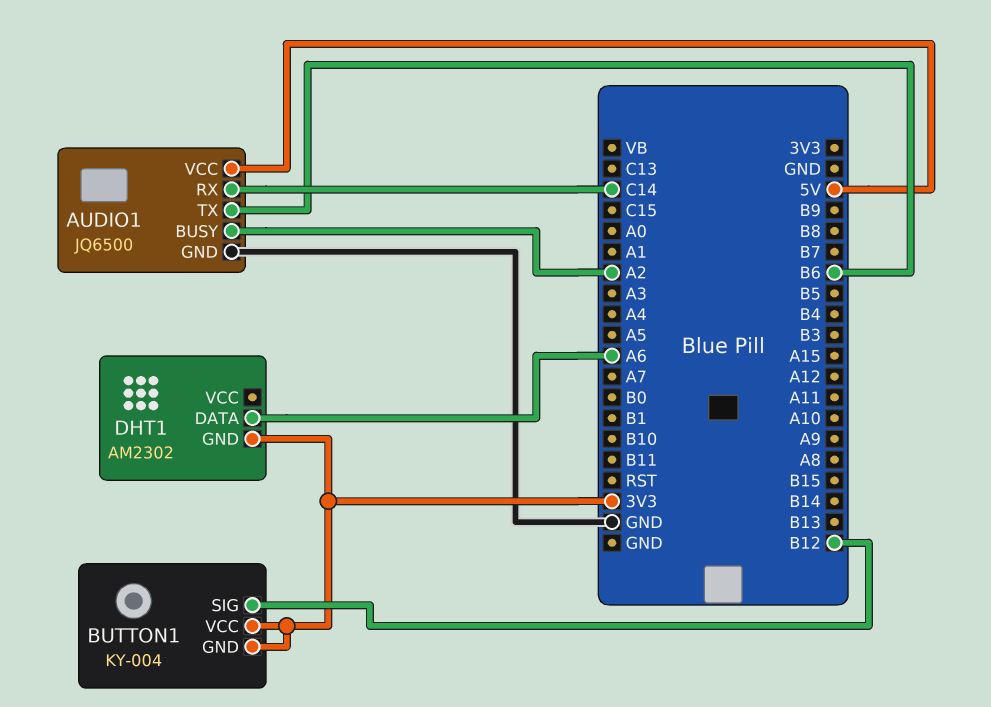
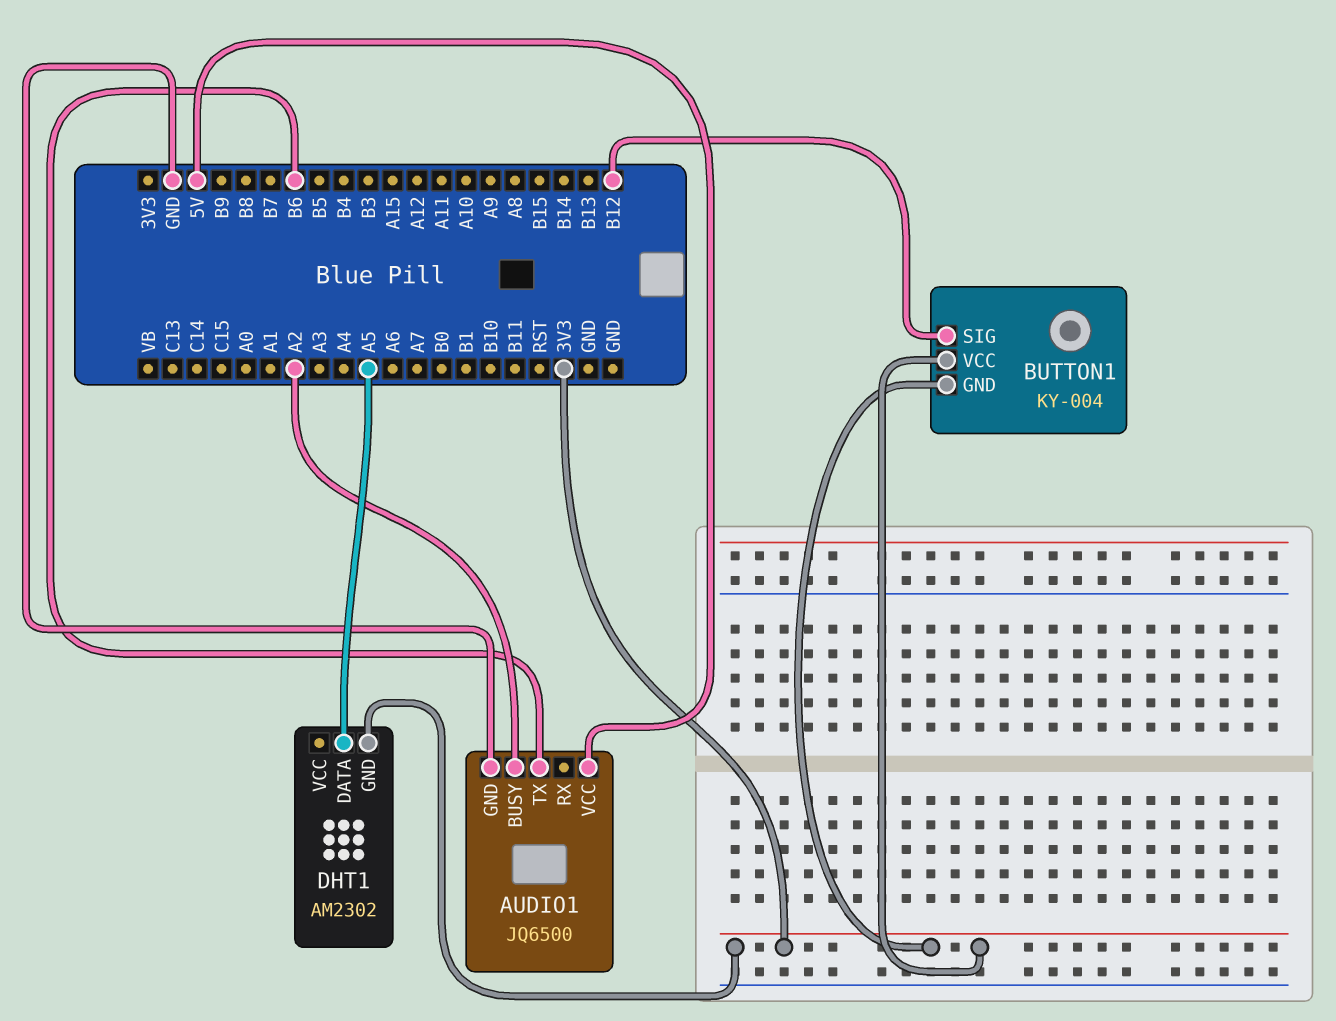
AUDIO1 pin RX: C14 -> none
DHT1 pin DATA: A6 -> A5

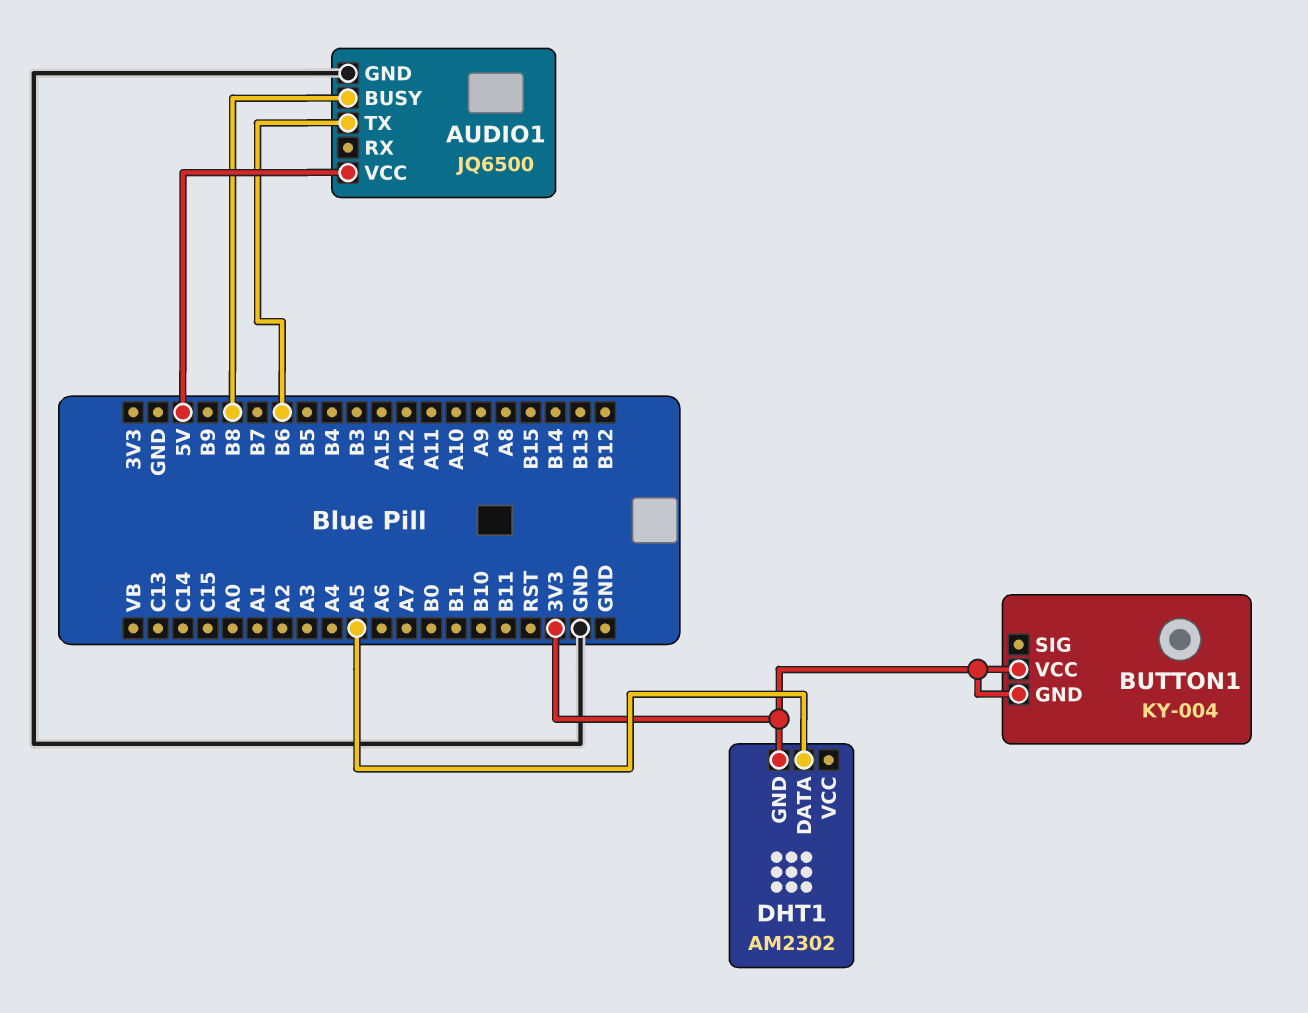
AUDIO1 pin BUSY: A2 -> B8
BUTTON1 pin SIG: B12 -> none

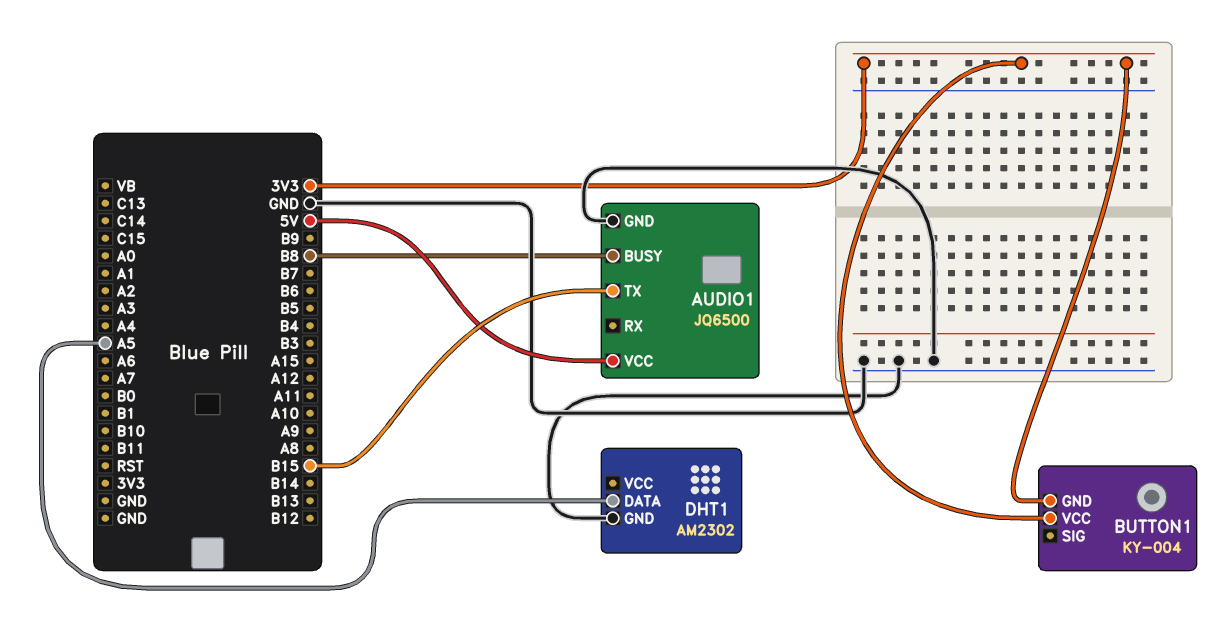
AUDIO1 pin TX: B6 -> B15
DHT1 pin GND: 3V3 -> GND

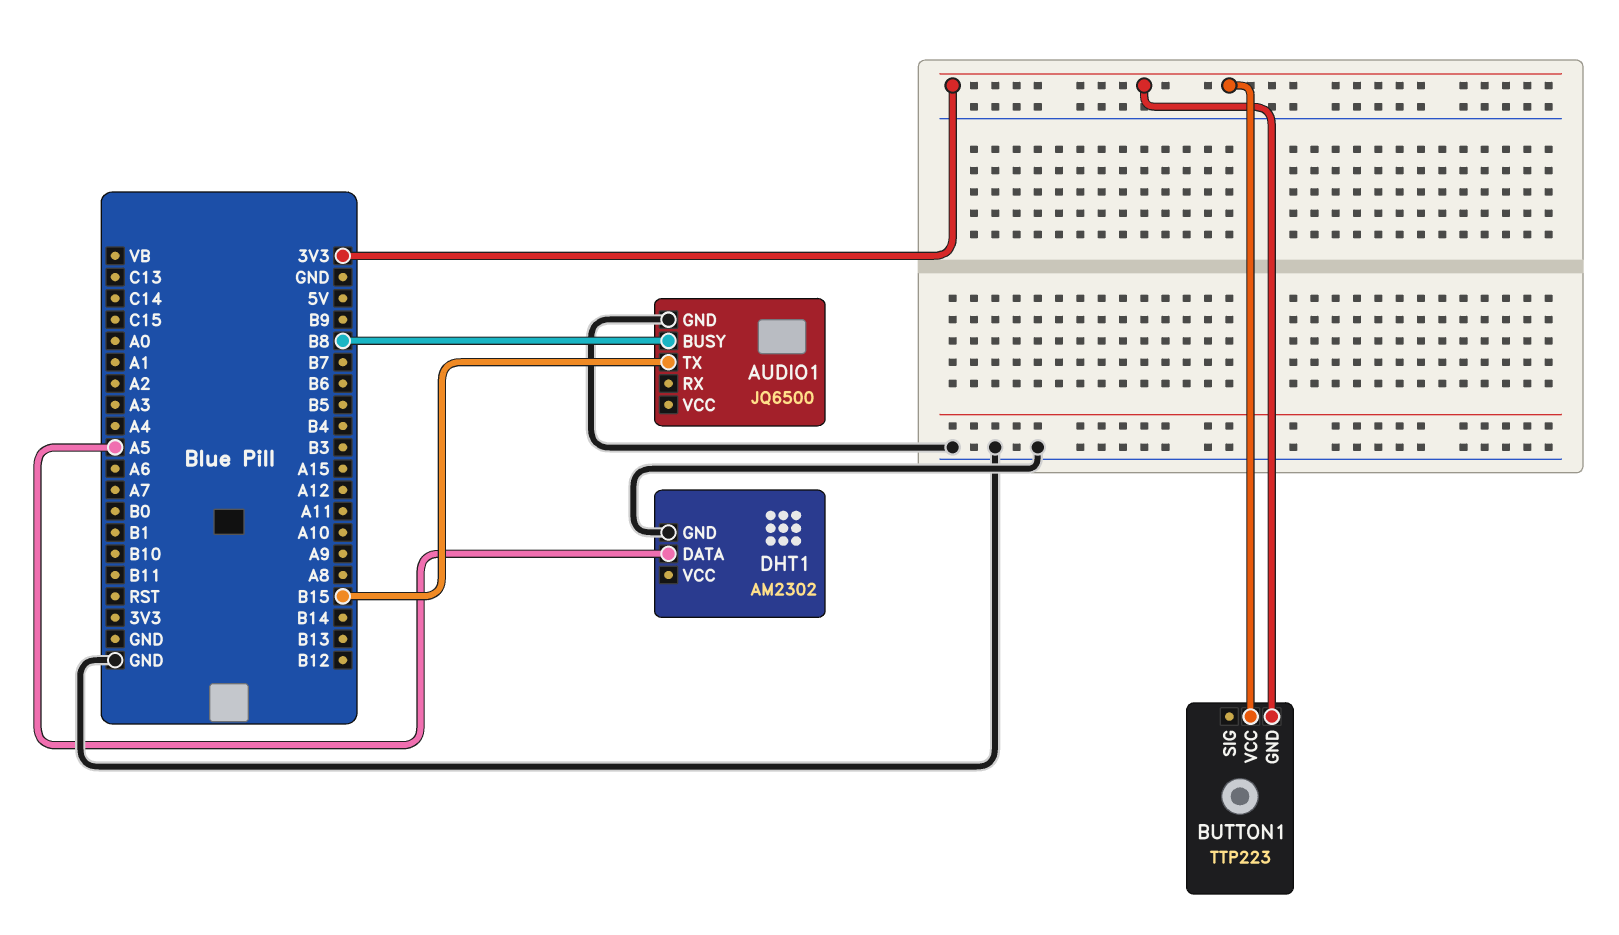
AUDIO1 pin VCC: 5V -> none
BUTTON1: KY-004 -> TTP223

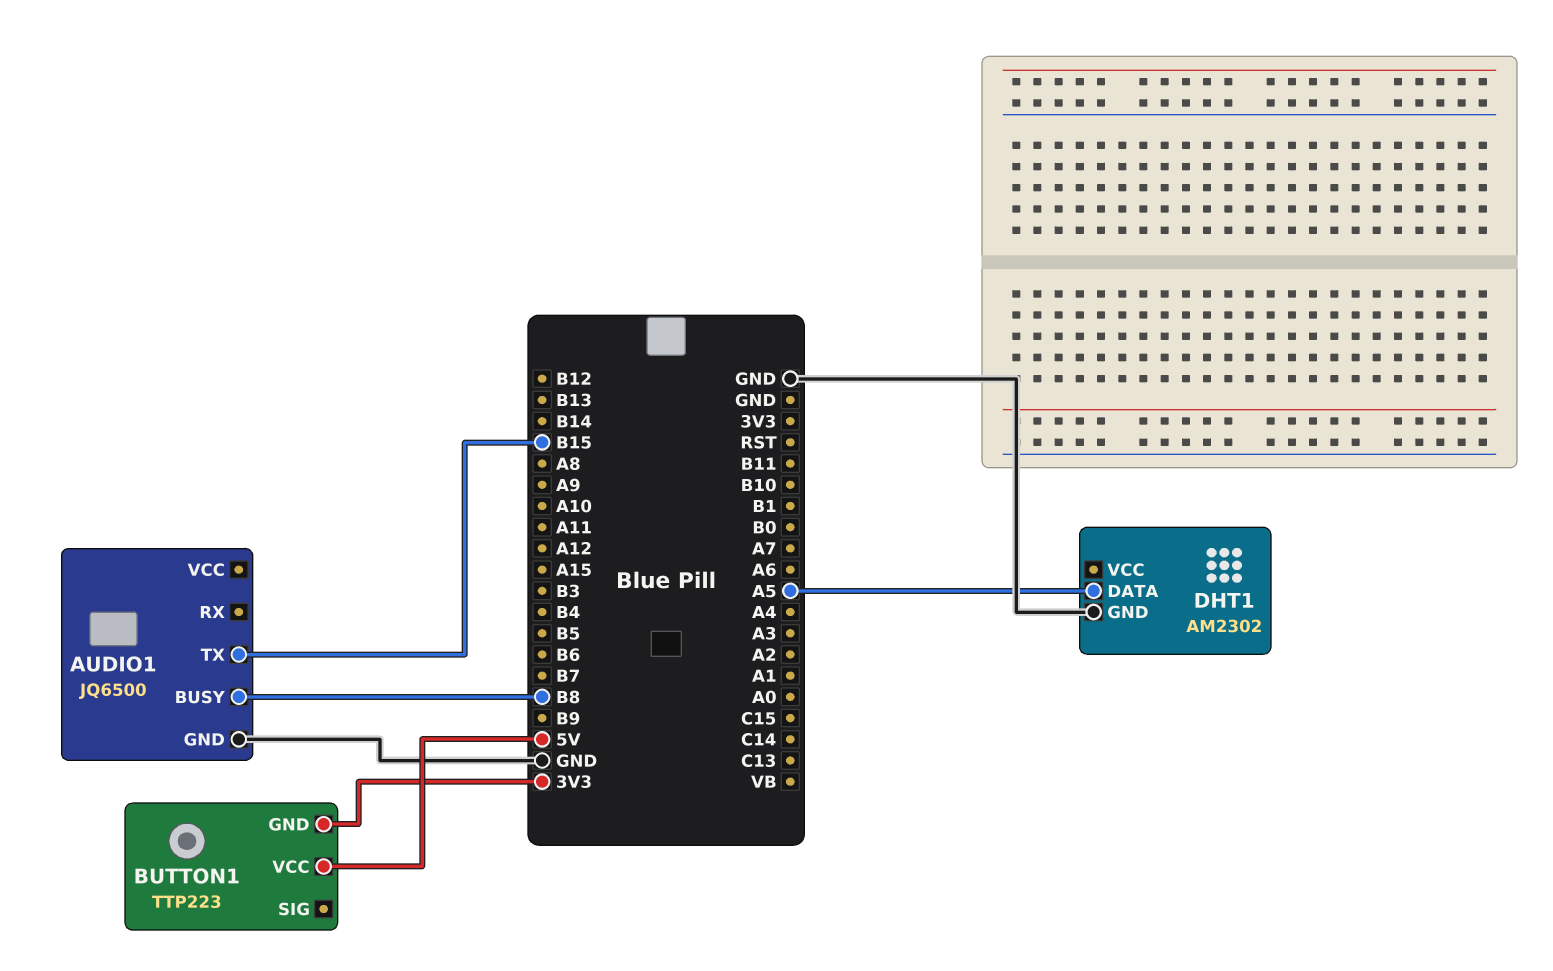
BUTTON1 pin VCC: 3V3 -> 5V

